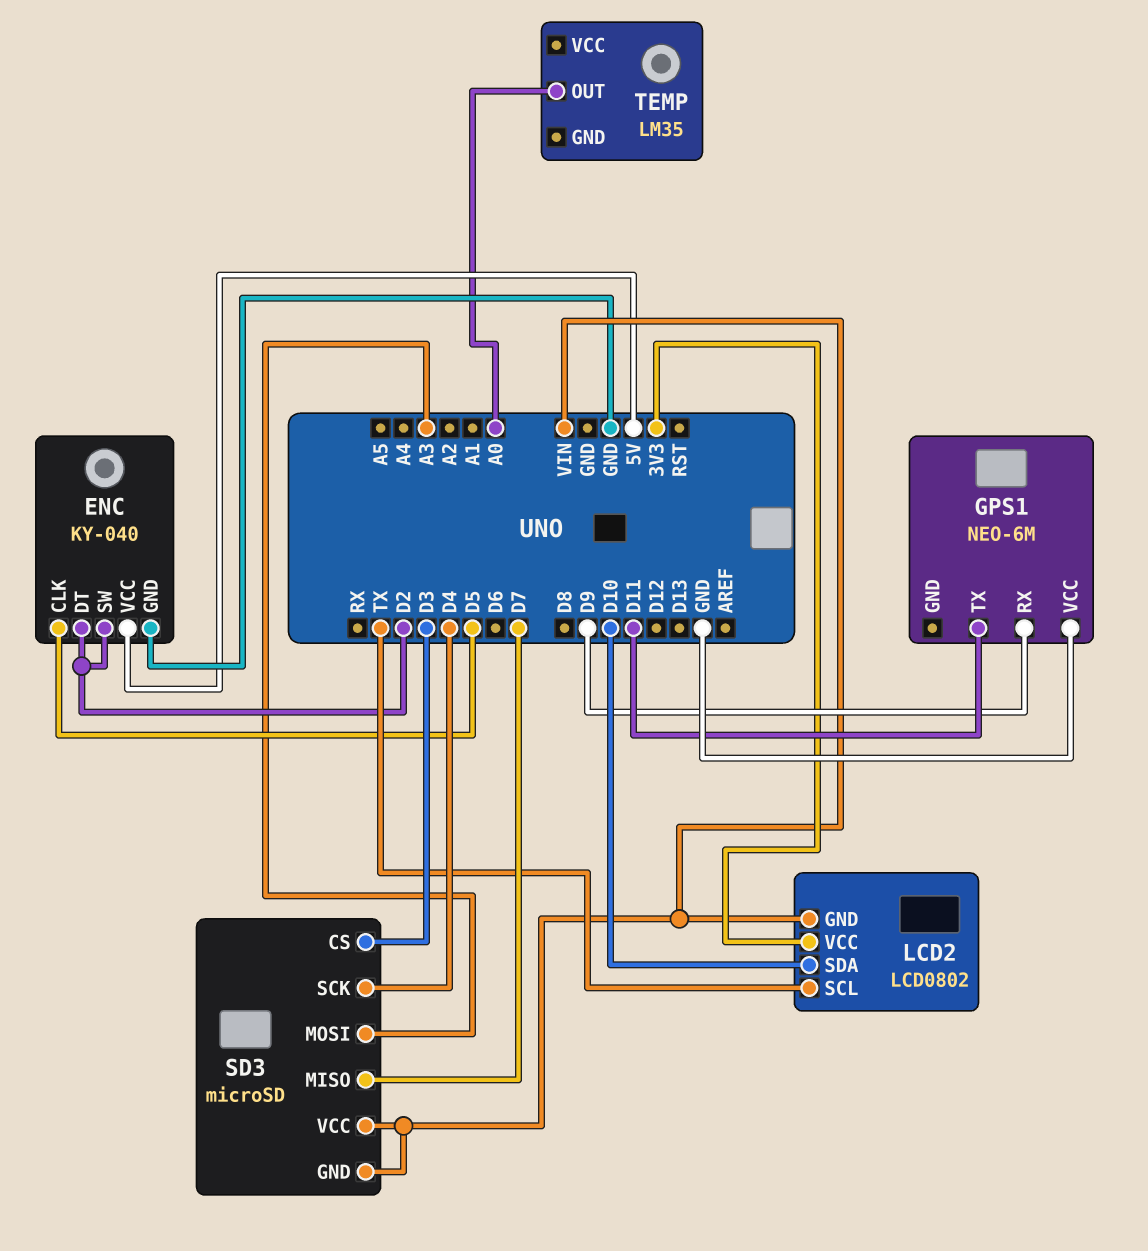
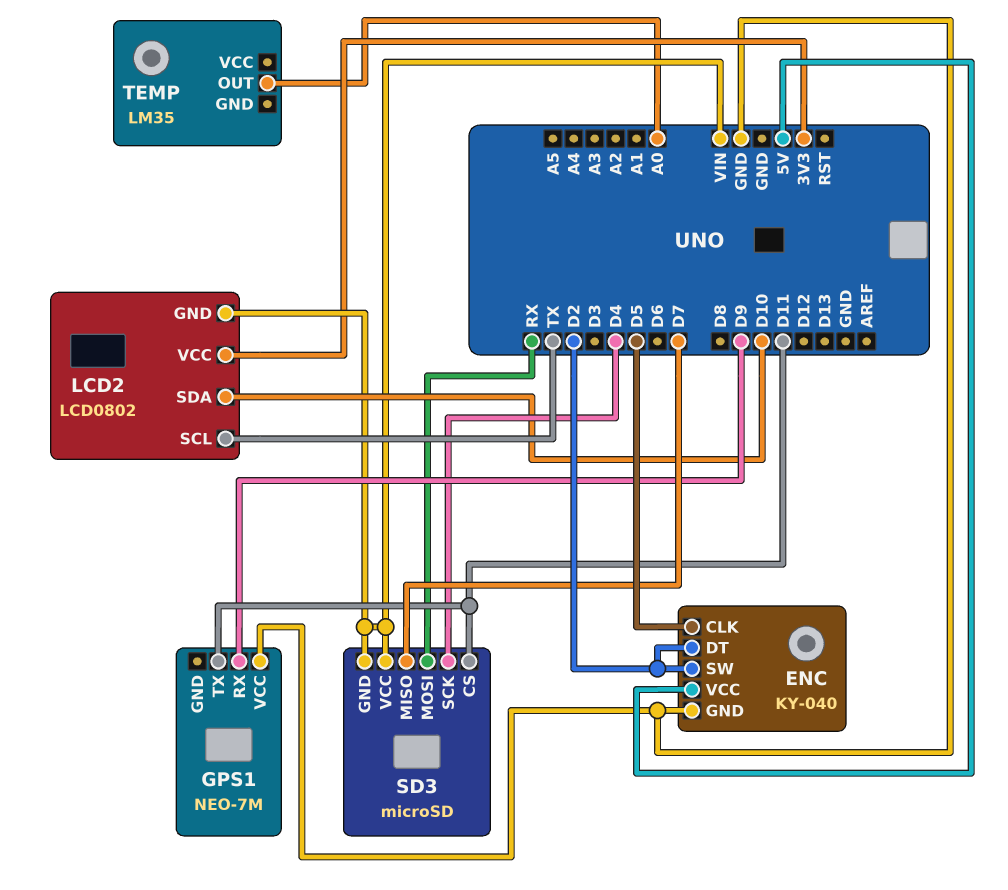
GPS1: NEO-6M -> NEO-7M
SD3 pin CS: D3 -> D11
SD3 pin MOSI: A3 -> RX

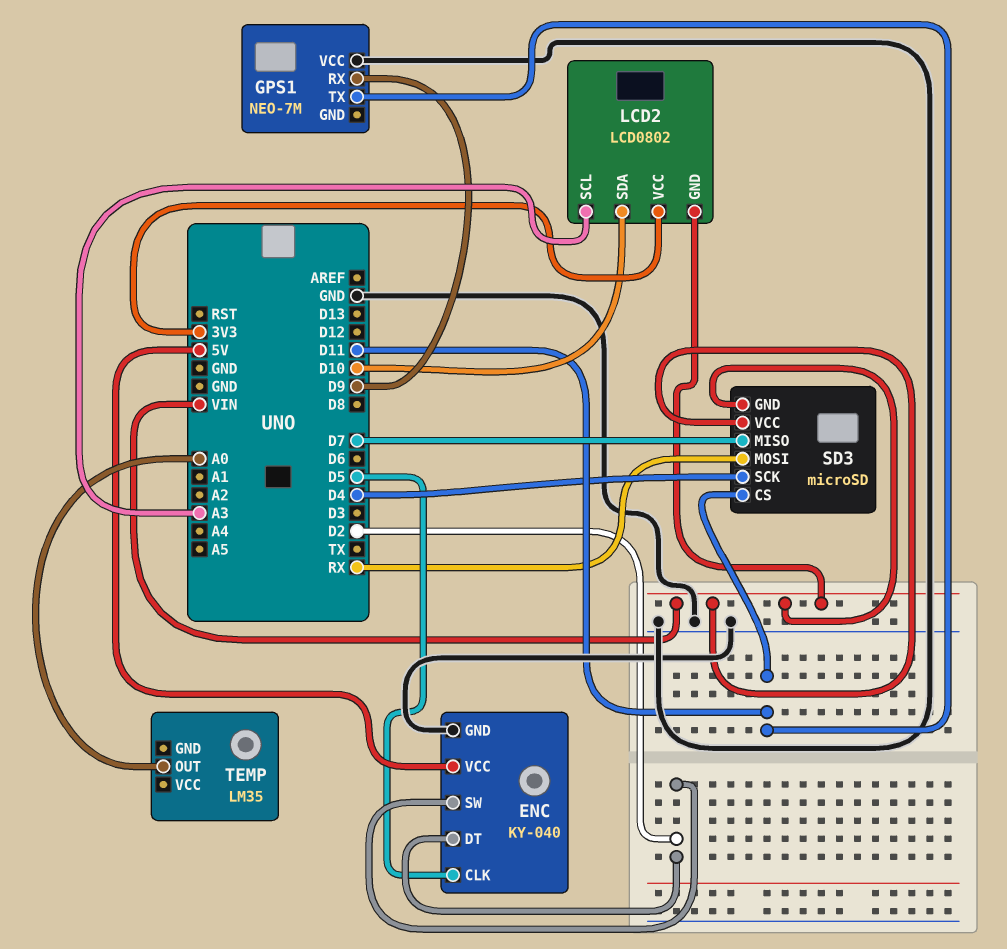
LCD2 pin SCL: TX -> A3

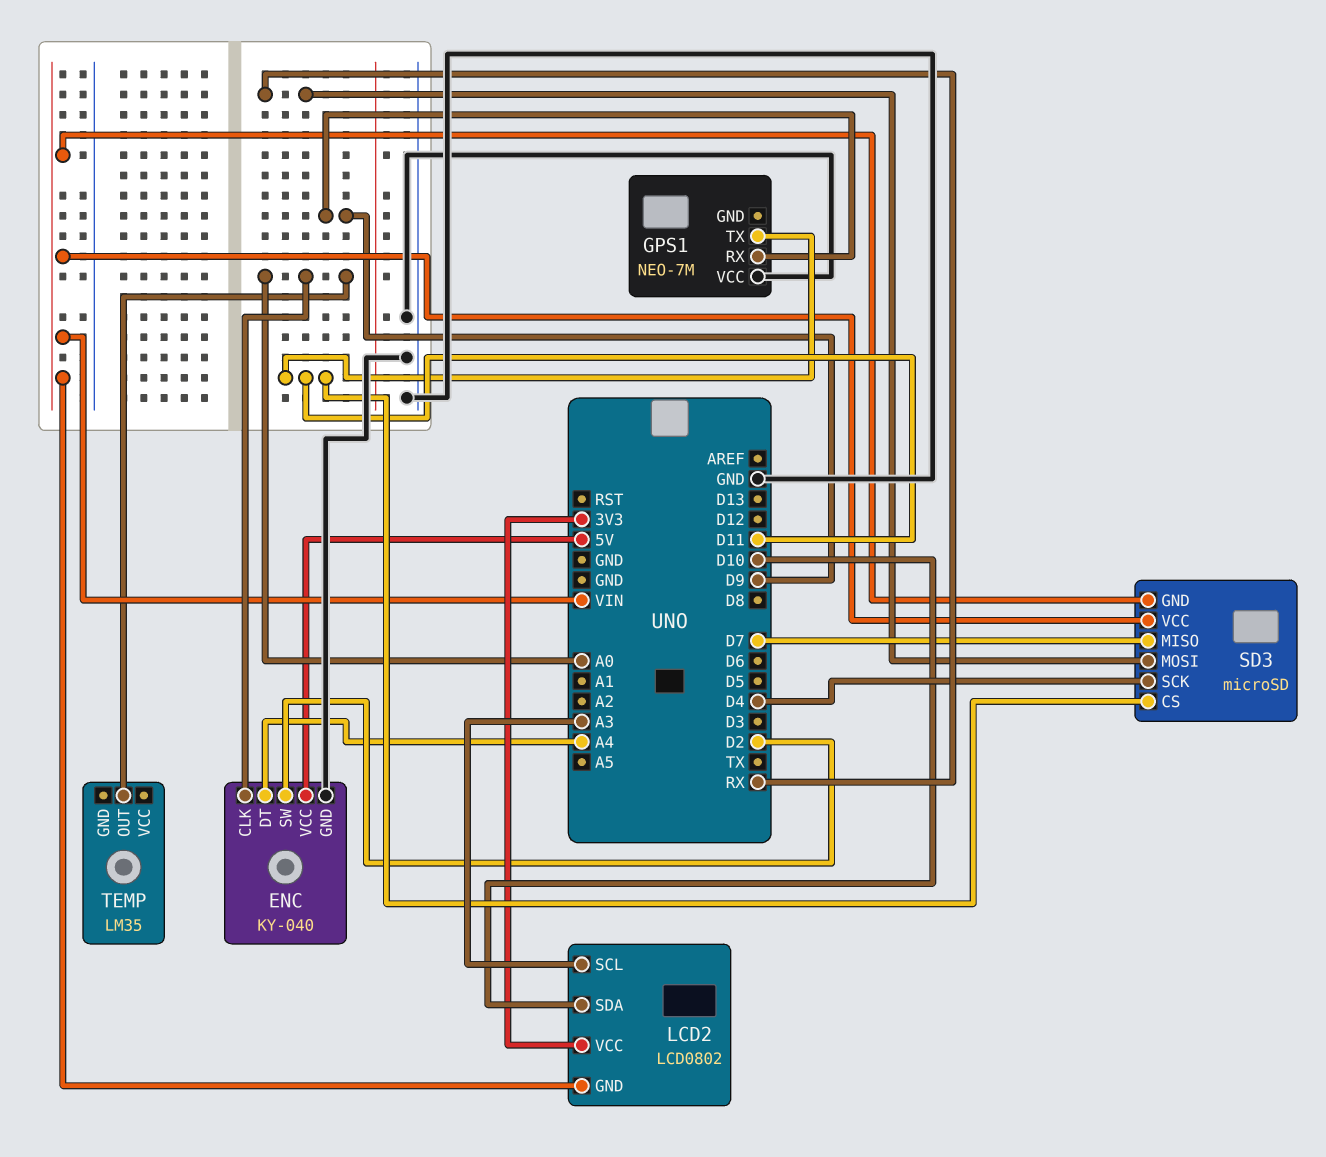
ENC pin CLK: D5 -> A0
ENC pin DT: D2 -> A4

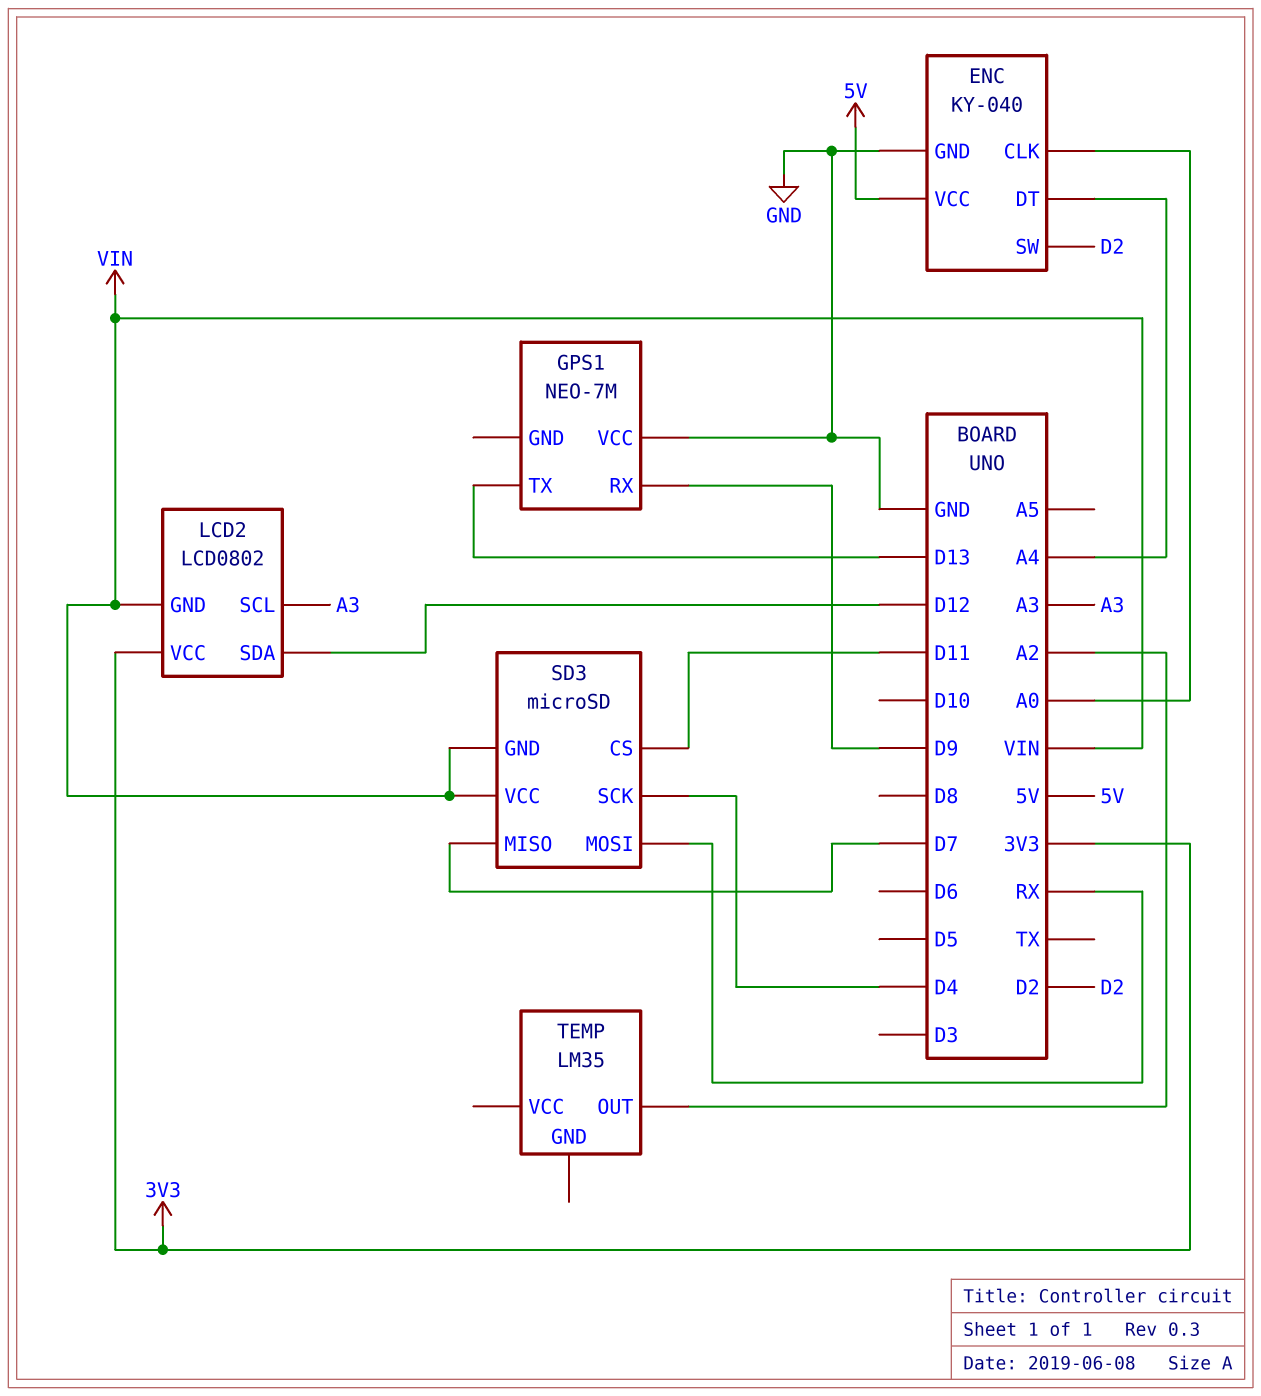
GPS1 pin TX: D11 -> D13
LCD2 pin SDA: D10 -> D12
TEMP pin OUT: A0 -> A2

